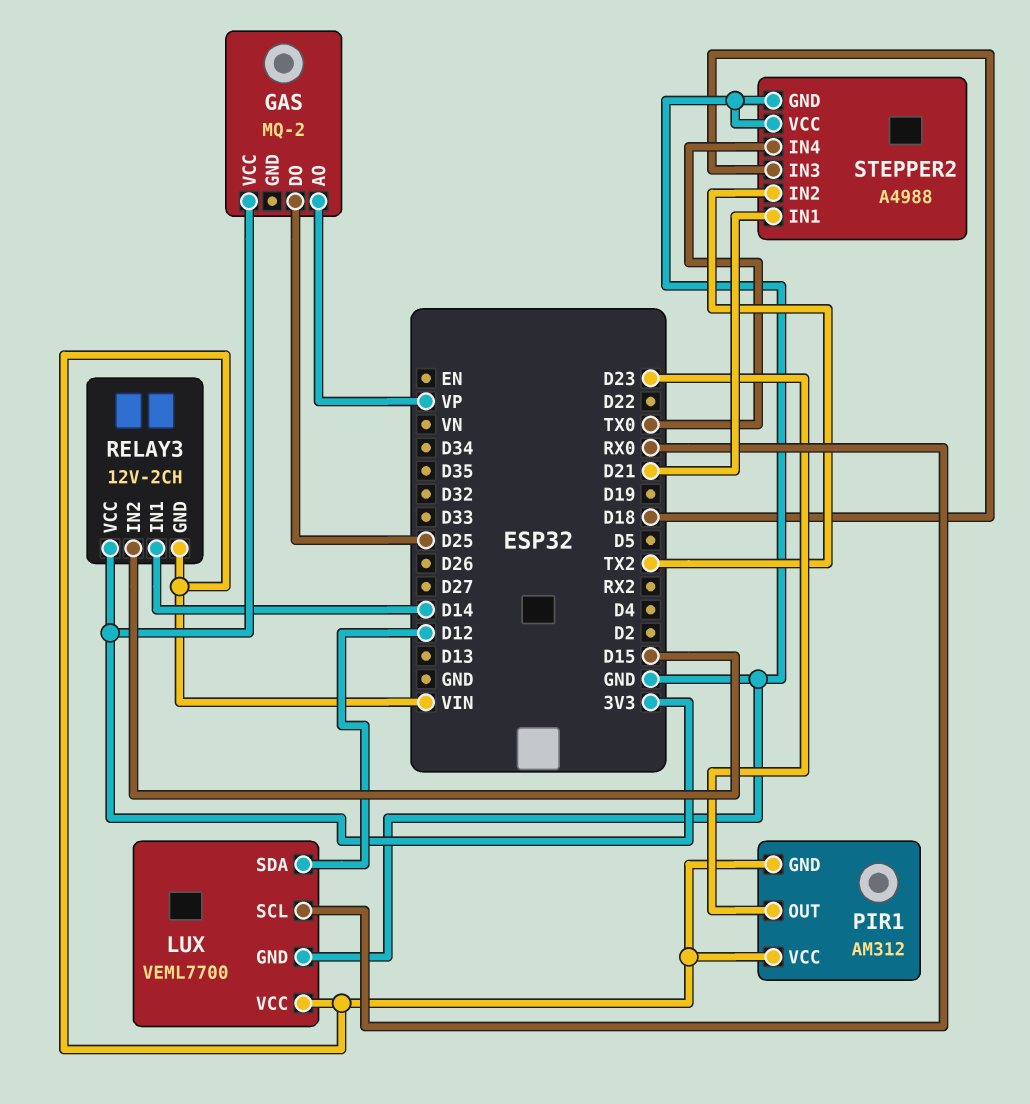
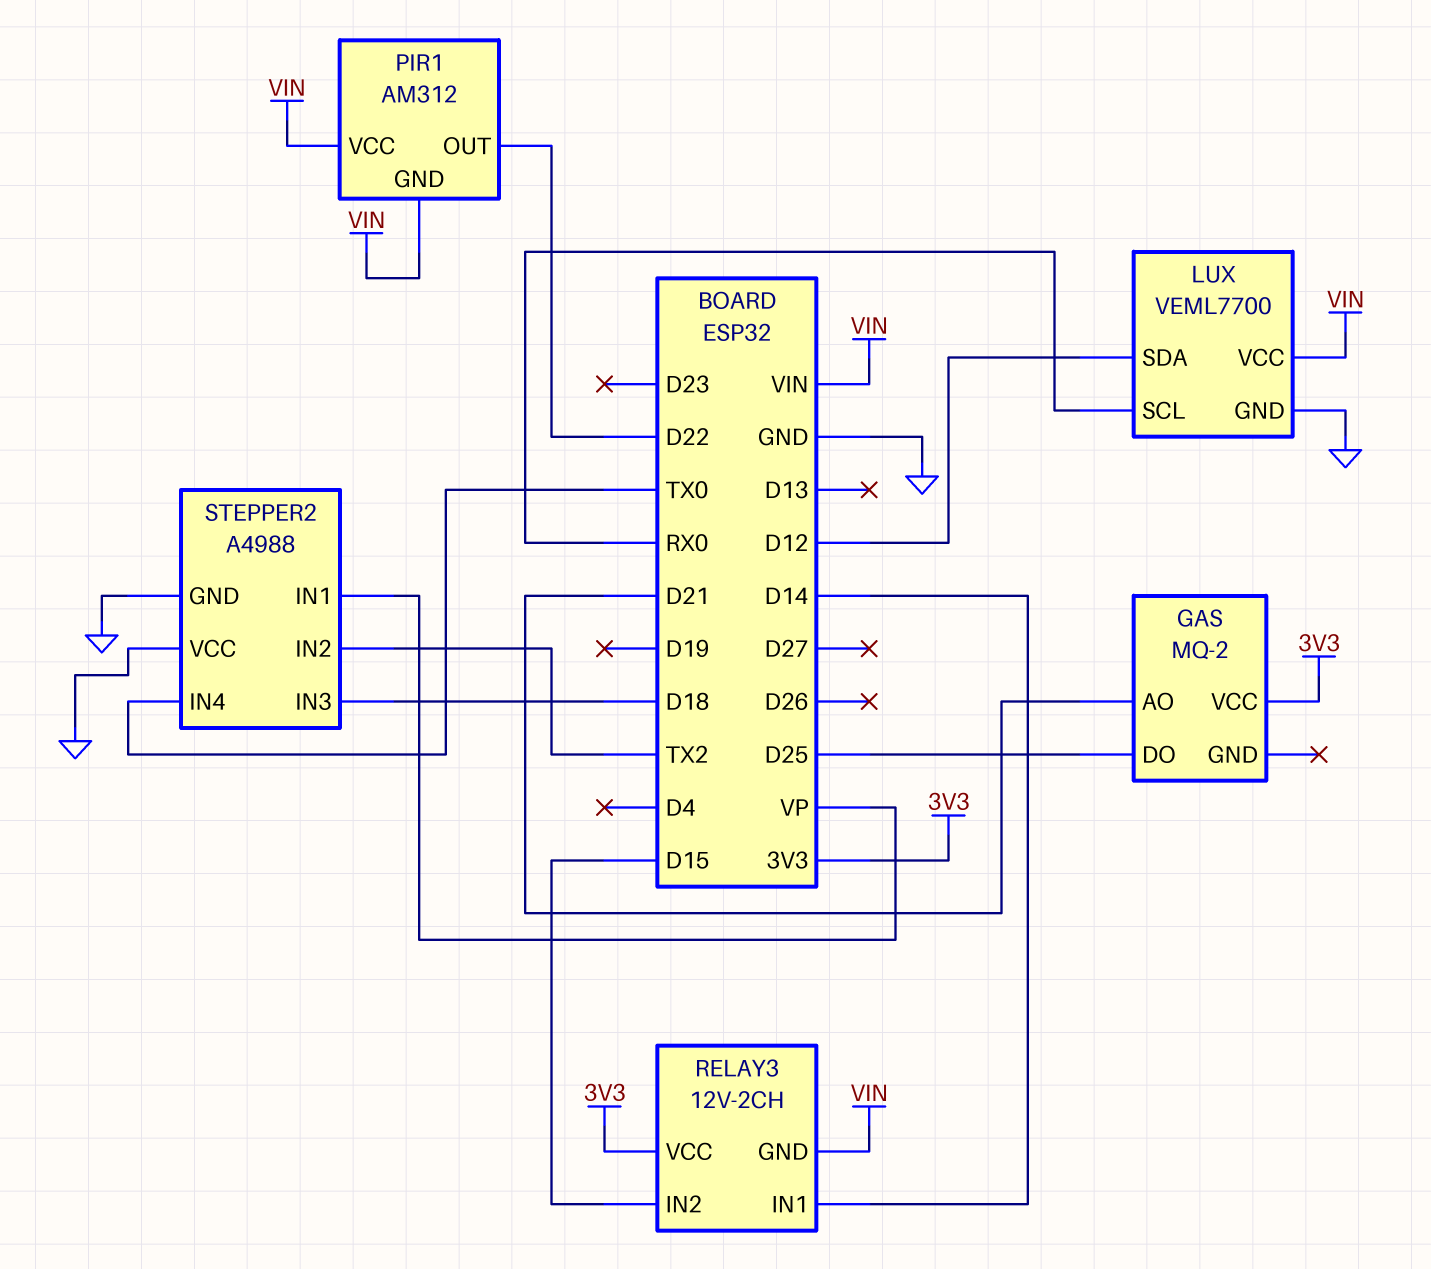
GAS pin AO: VP -> D21
PIR1 pin OUT: D23 -> D22
STEPPER2 pin IN1: D21 -> VP

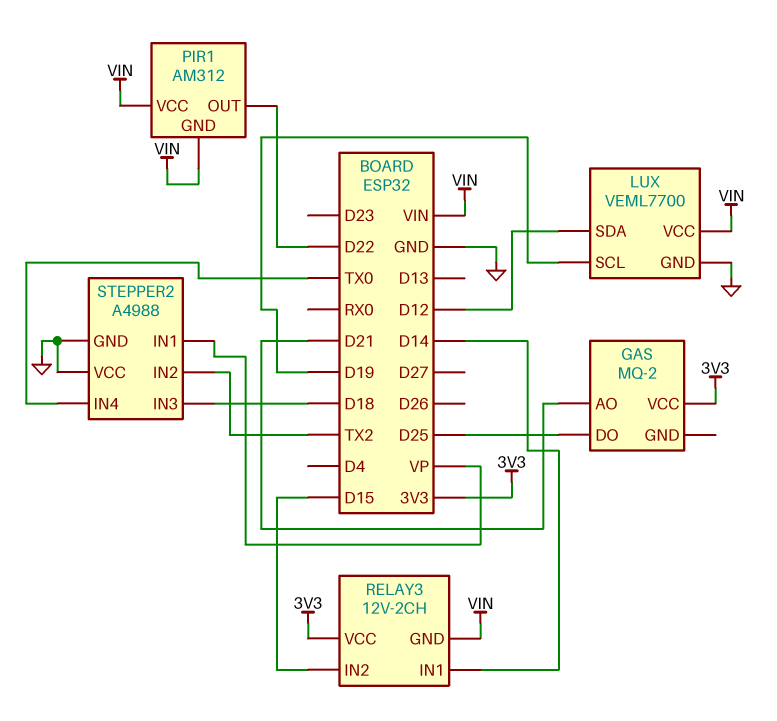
LUX pin SCL: RX0 -> D19

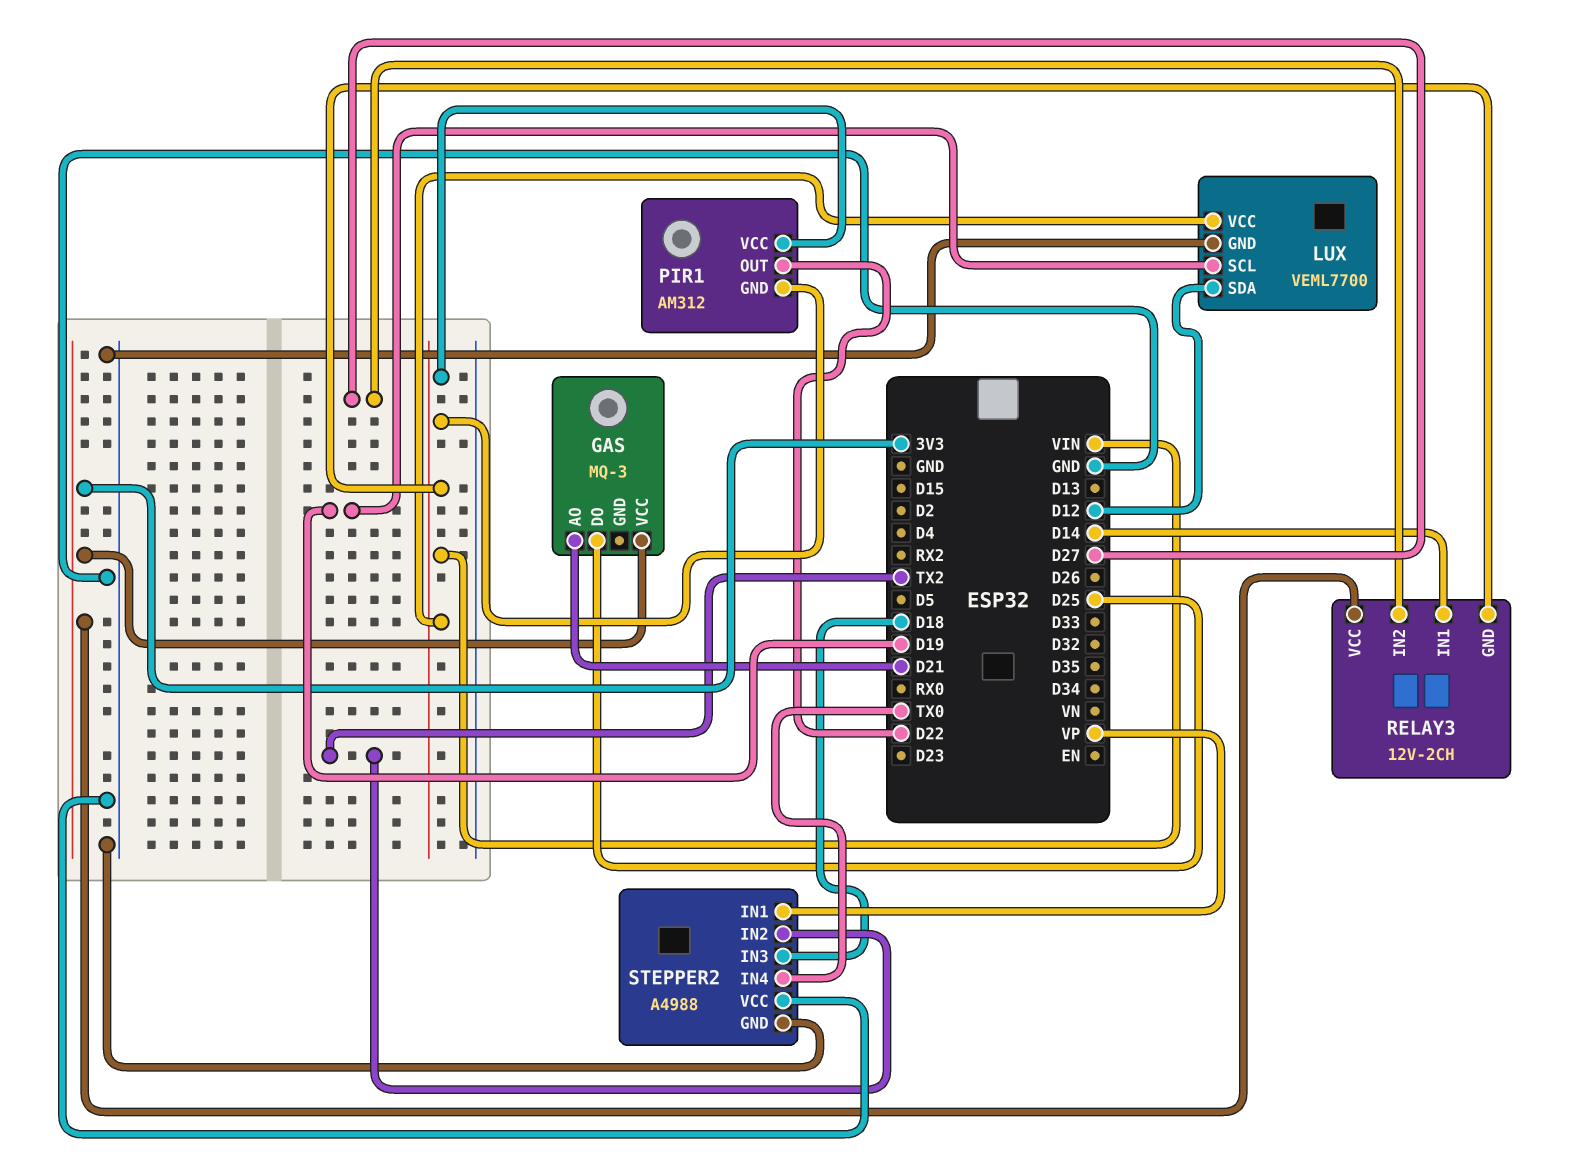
GAS: MQ-2 -> MQ-3
RELAY3 pin IN2: D15 -> D27

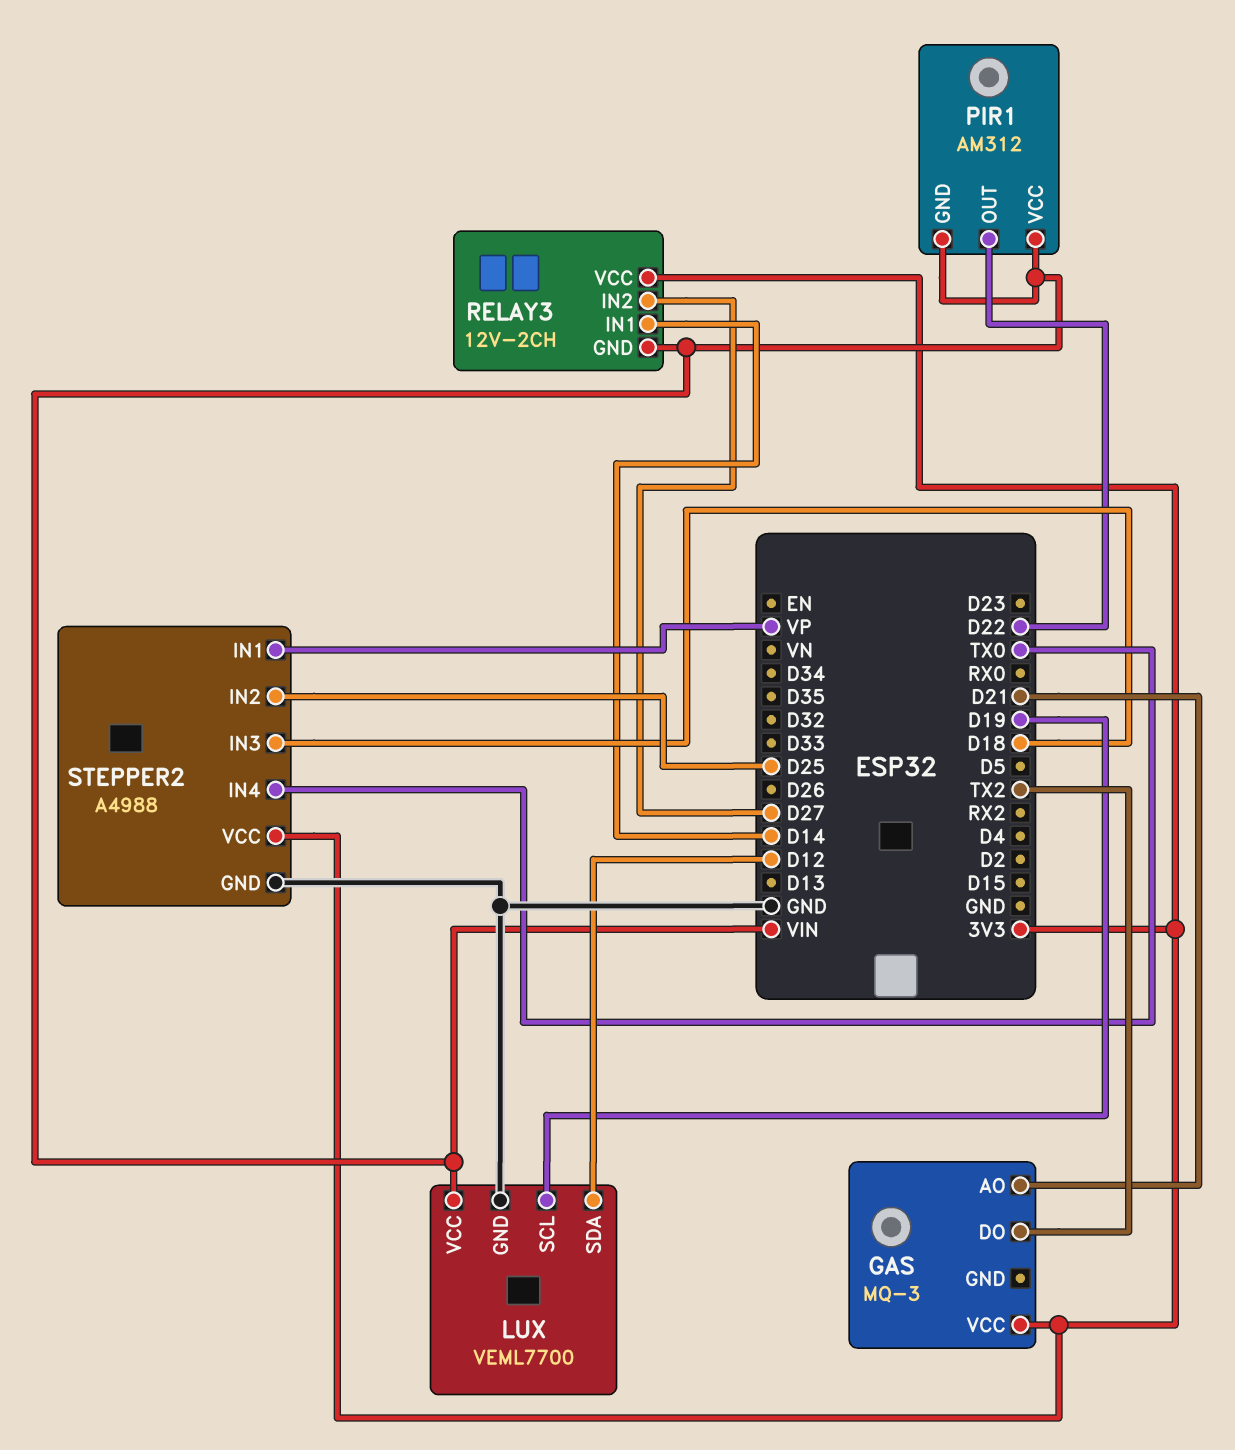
GAS pin DO: D25 -> TX2
STEPPER2 pin IN2: TX2 -> D25
STEPPER2 pin VCC: GND -> 3V3

